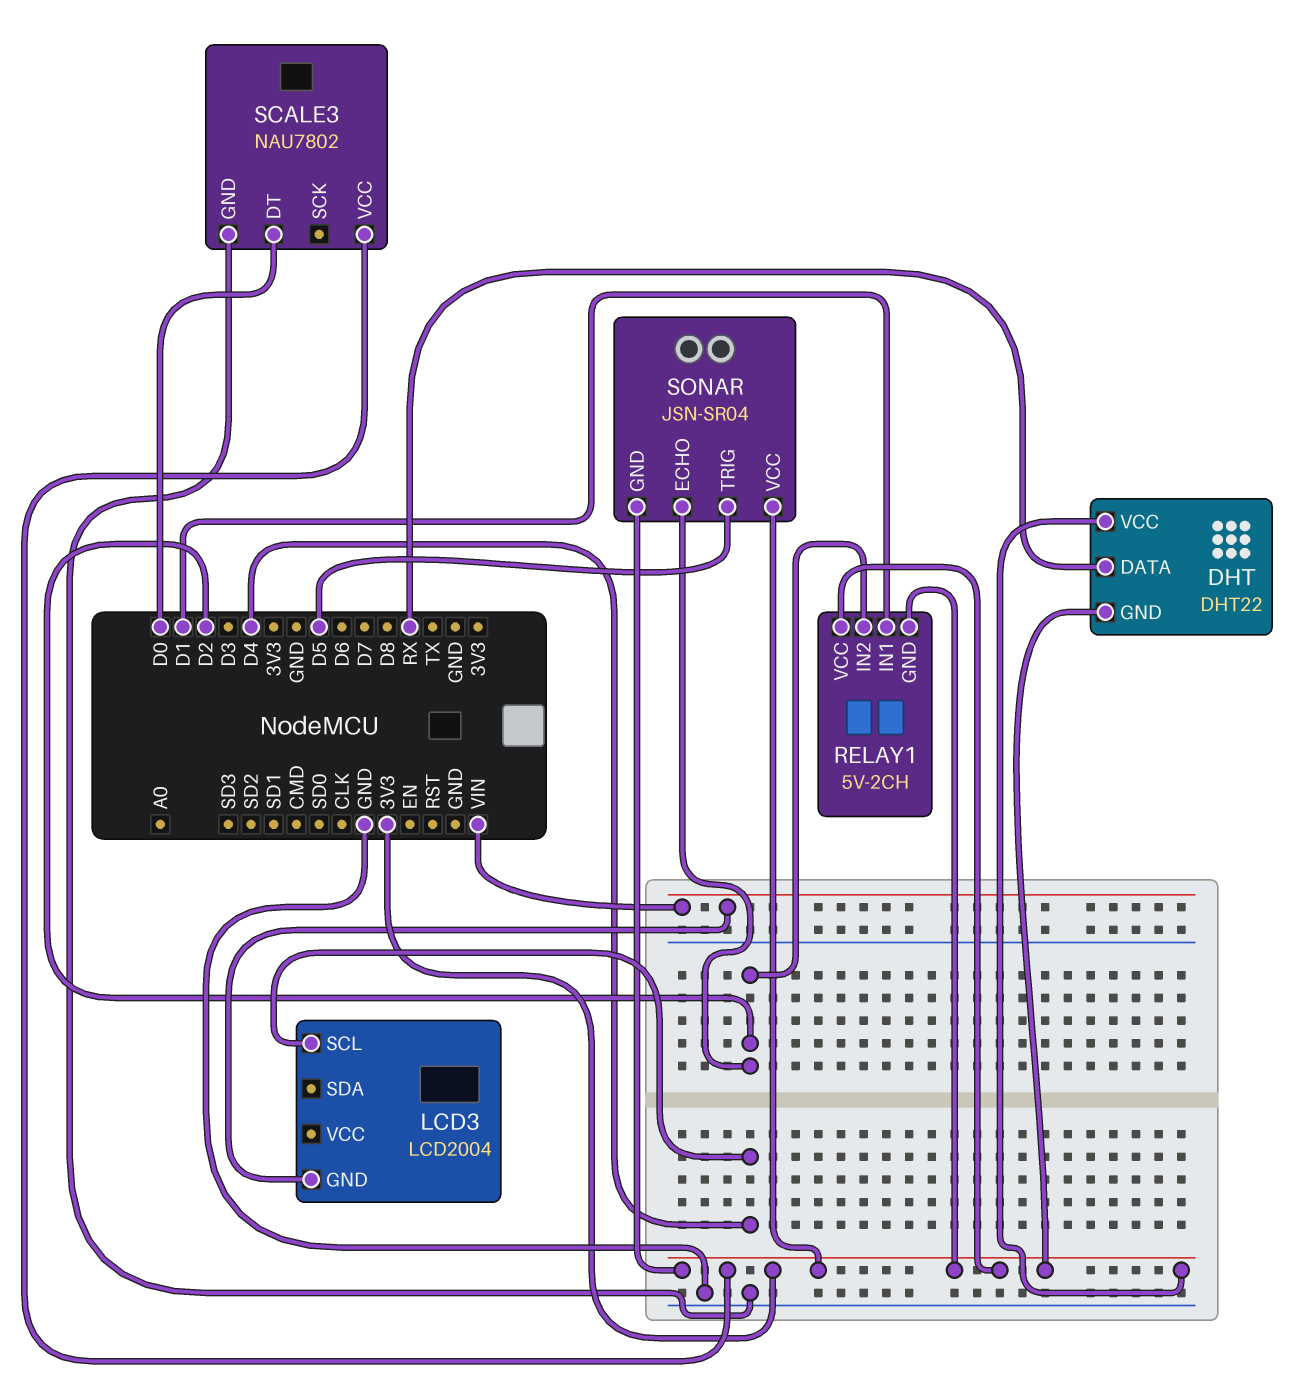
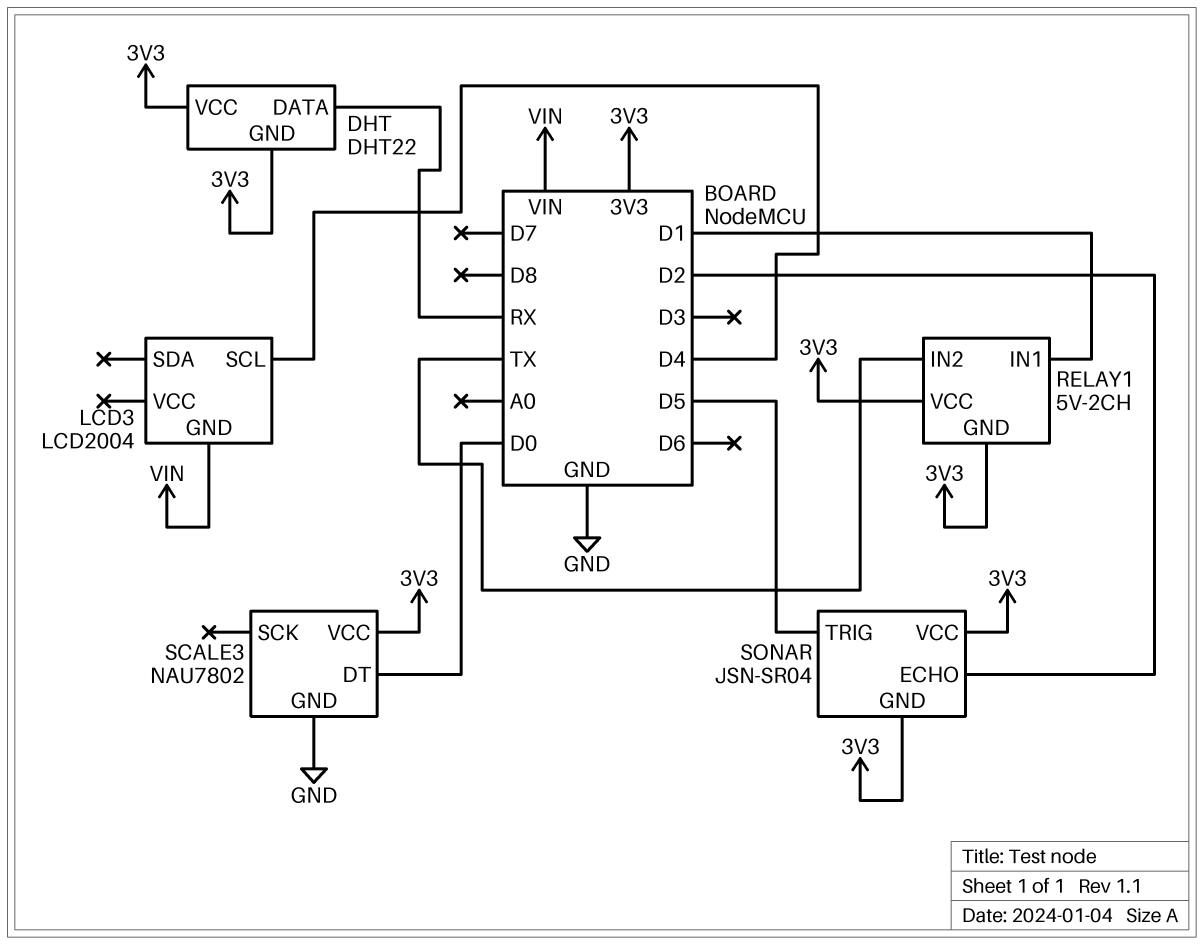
RELAY1 pin IN2: D2 -> TX

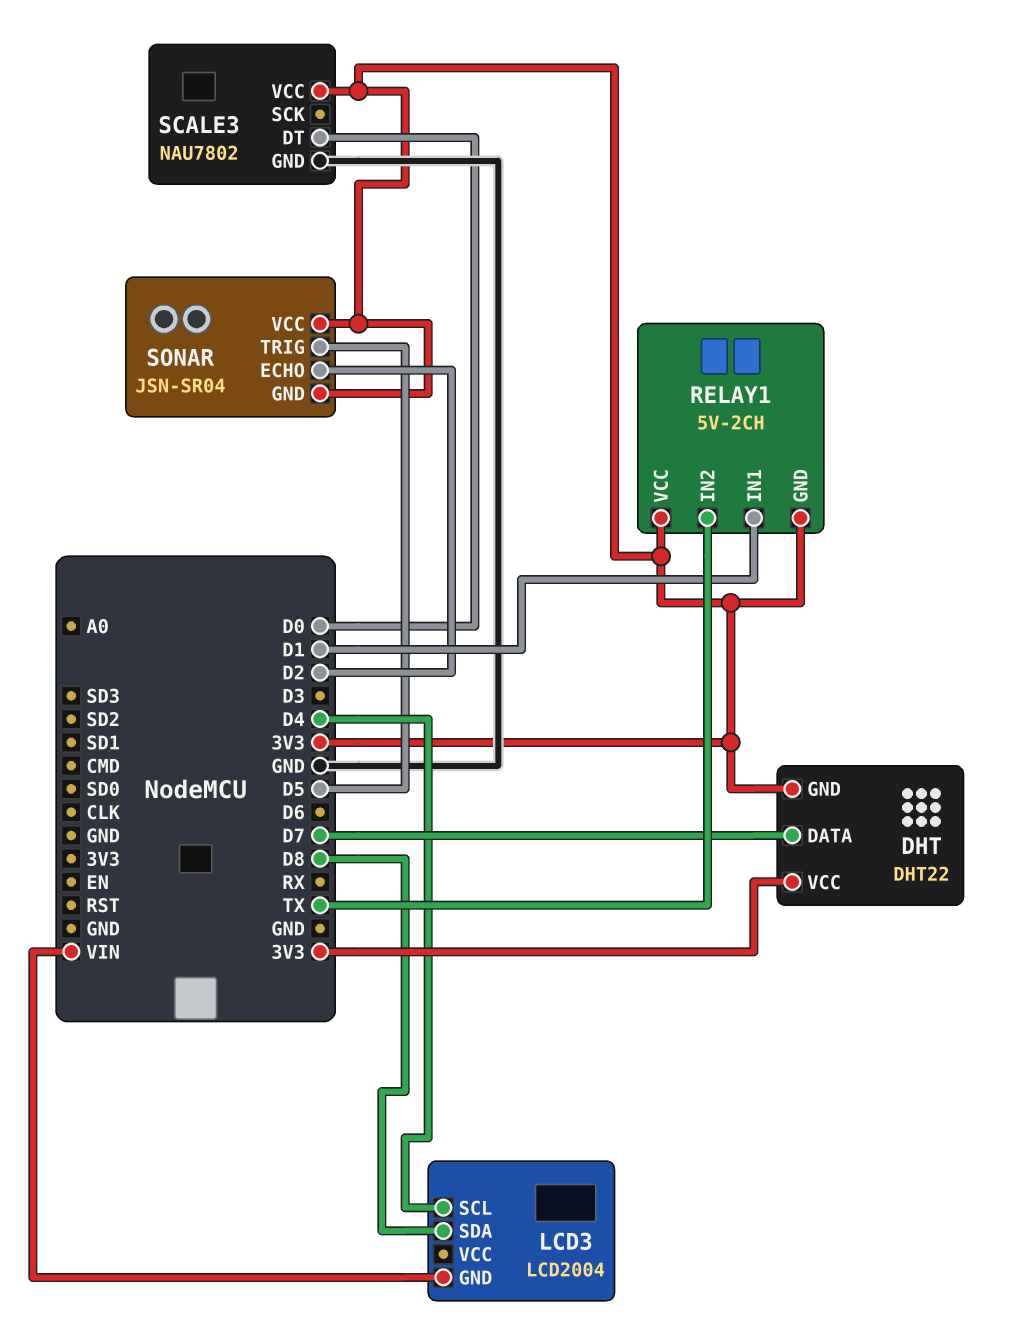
DHT pin DATA: RX -> D7
LCD3 pin SDA: none -> D8

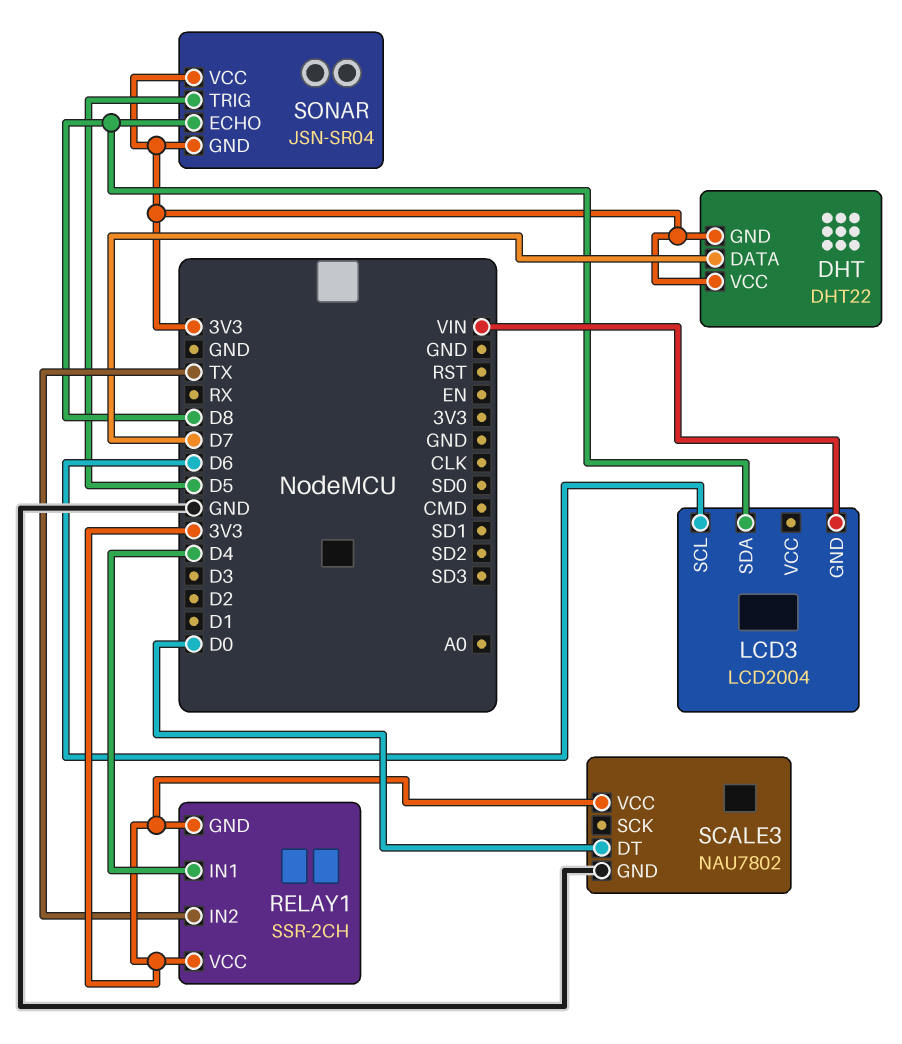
LCD3 pin SCL: D4 -> D6
RELAY1: 5V-2CH -> SSR-2CH
RELAY1 pin IN1: D1 -> D4
SONAR pin ECHO: D2 -> D8

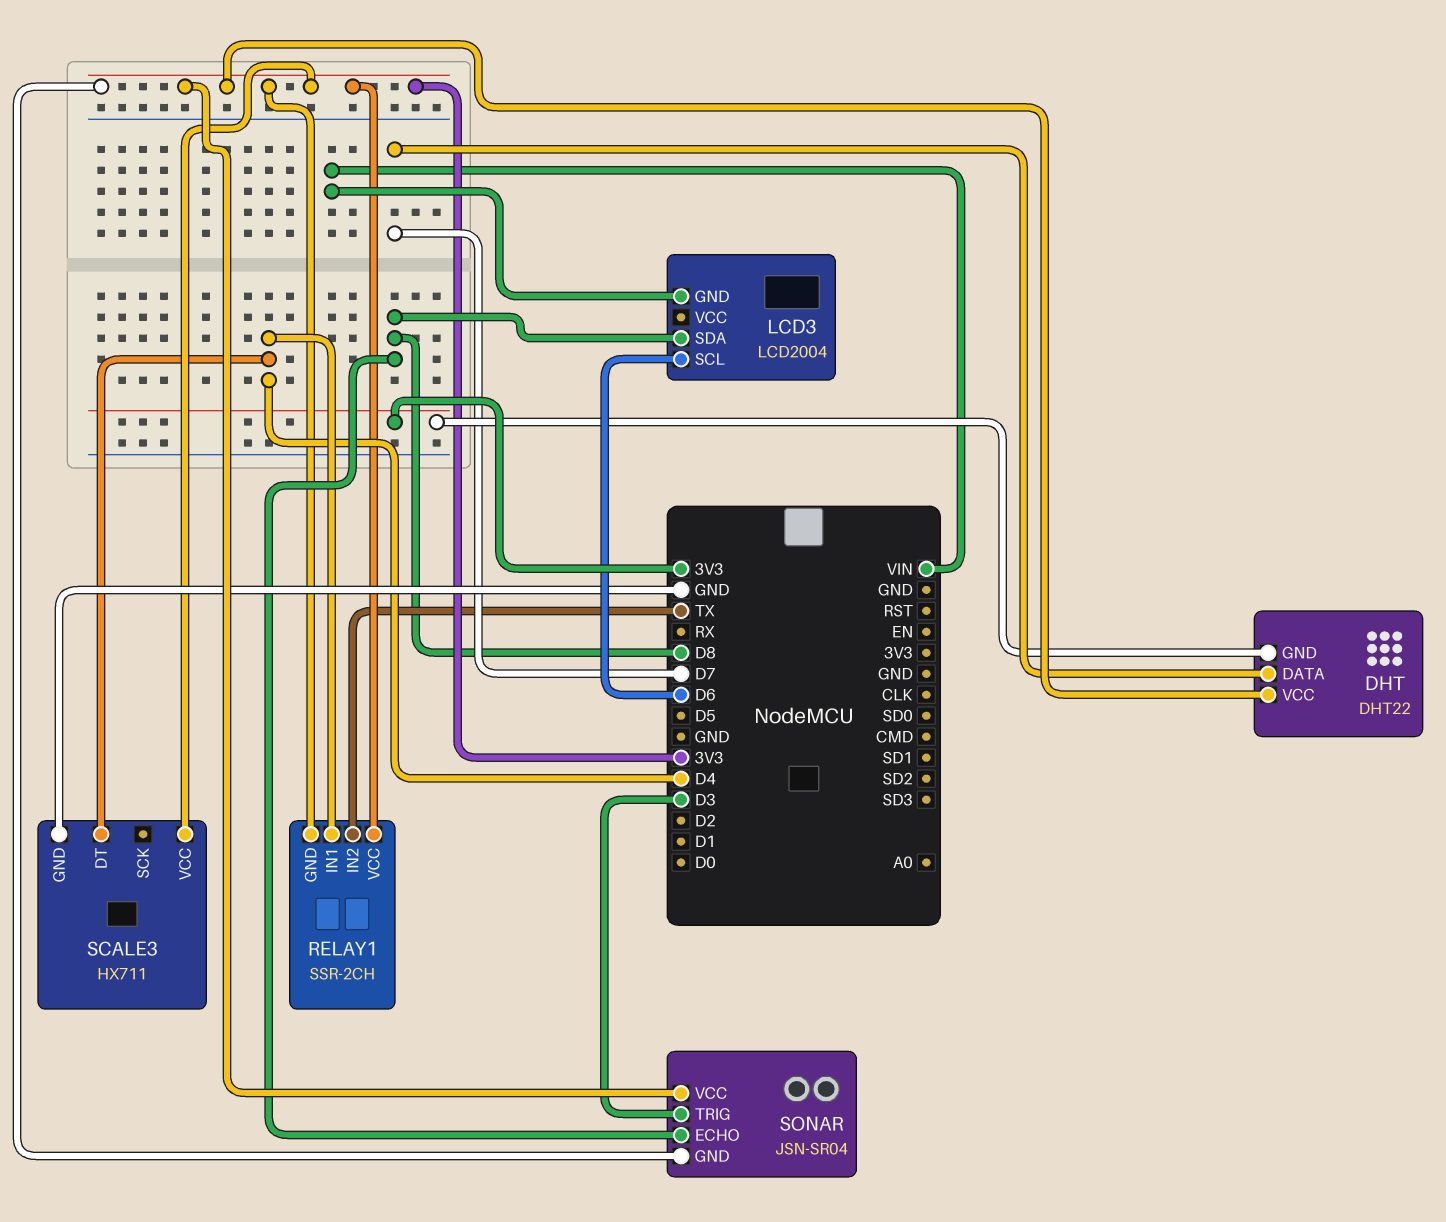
SCALE3: NAU7802 -> HX711
SCALE3 pin DT: D0 -> D4
SONAR pin TRIG: D5 -> D3

